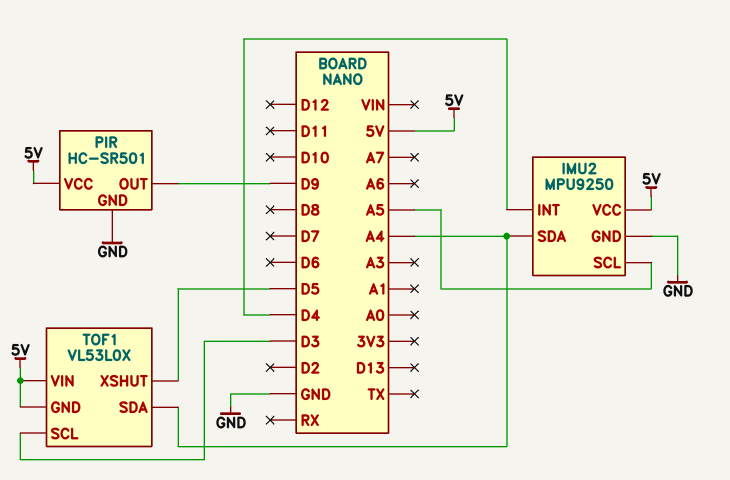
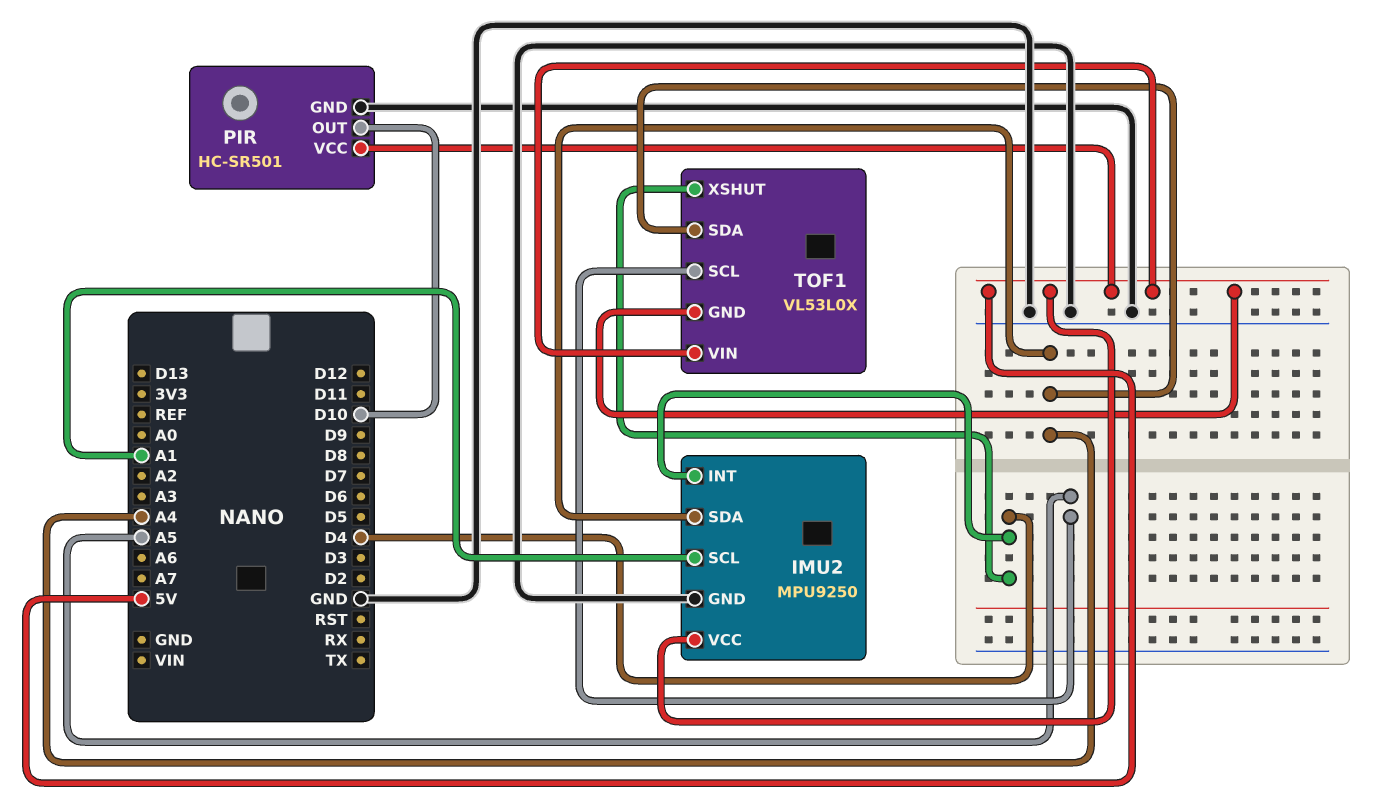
IMU2 pin SCL: A5 -> A1
PIR pin OUT: D9 -> D10
TOF1 pin SCL: D3 -> A5
TOF1 pin XSHUT: D5 -> D4

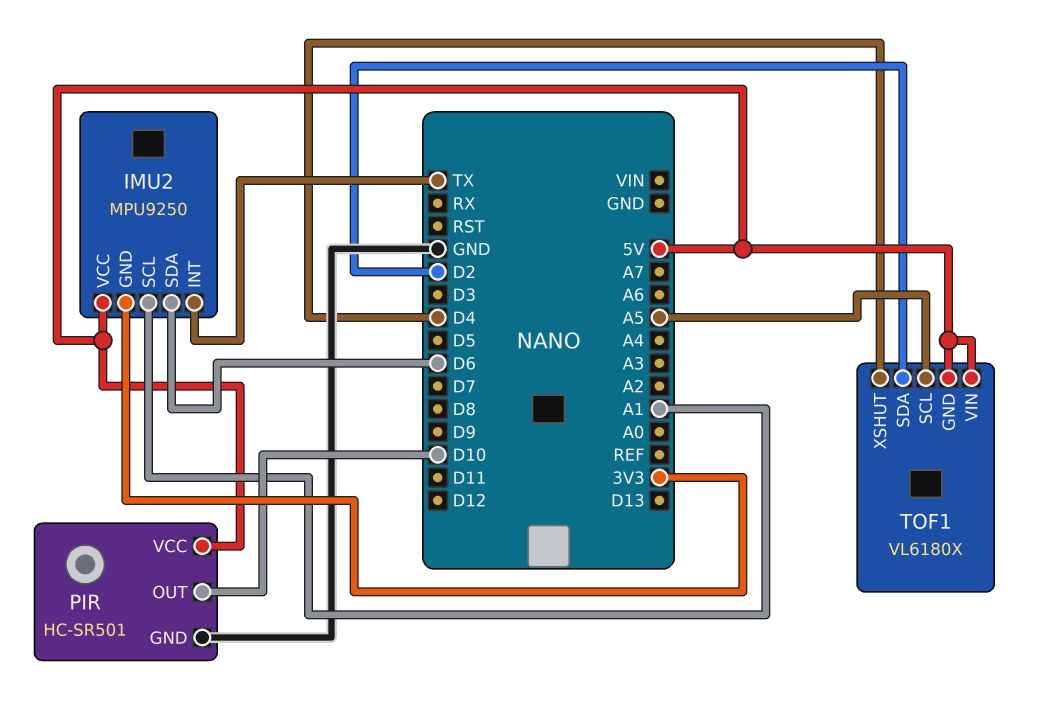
IMU2 pin GND: GND -> 3V3
IMU2 pin INT: D4 -> TX
IMU2 pin SDA: A4 -> D6
TOF1: VL53L0X -> VL6180X
TOF1 pin SDA: A4 -> D2

